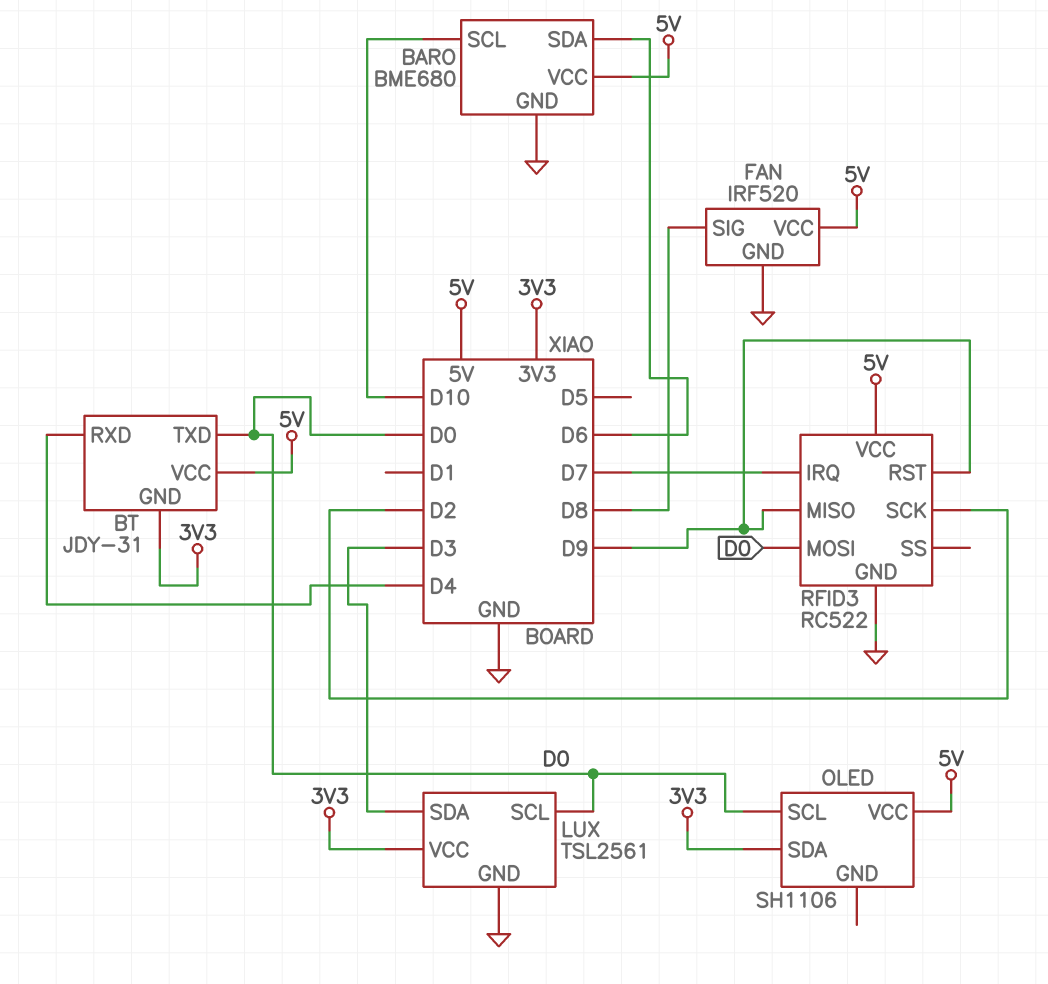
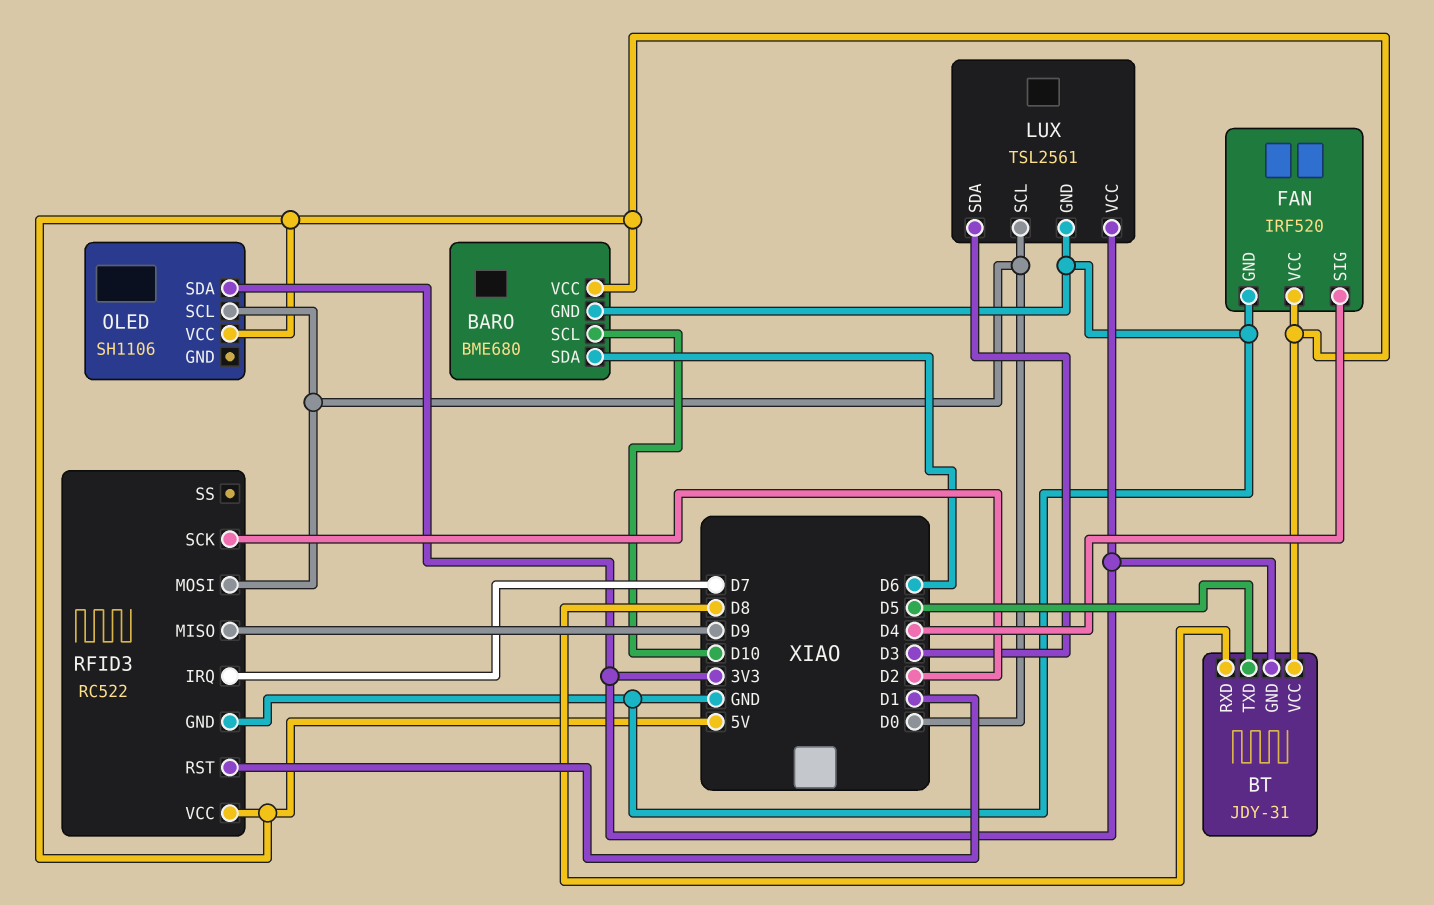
BT pin RXD: D4 -> D8
BT pin TXD: D0 -> D5
FAN pin SIG: D8 -> D4
RFID3 pin RST: D9 -> D1

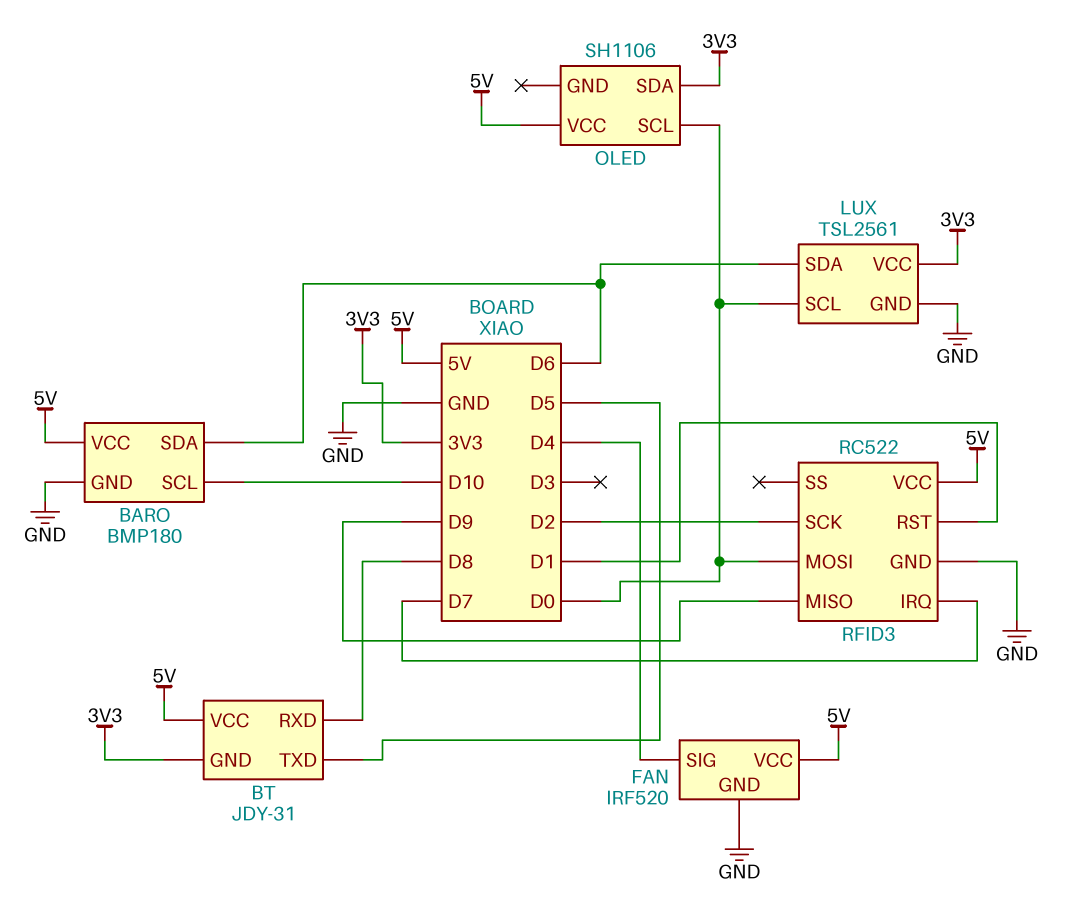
BARO: BME680 -> BMP180
LUX pin SDA: D3 -> D6

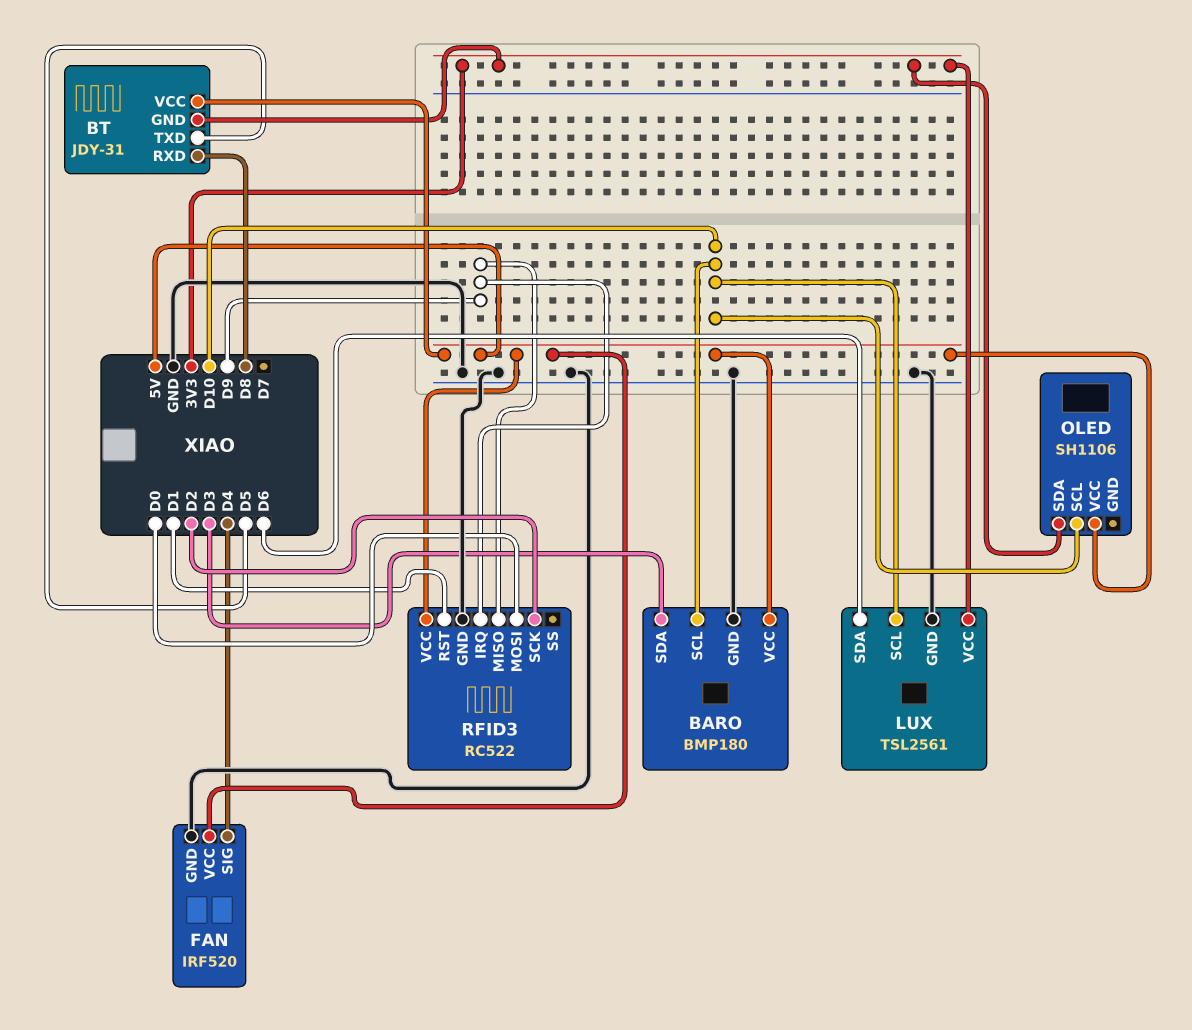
BARO pin SDA: D6 -> D3
LUX pin SCL: D0 -> D10
OLED pin SCL: D0 -> D10
RFID3 pin IRQ: D7 -> D9

